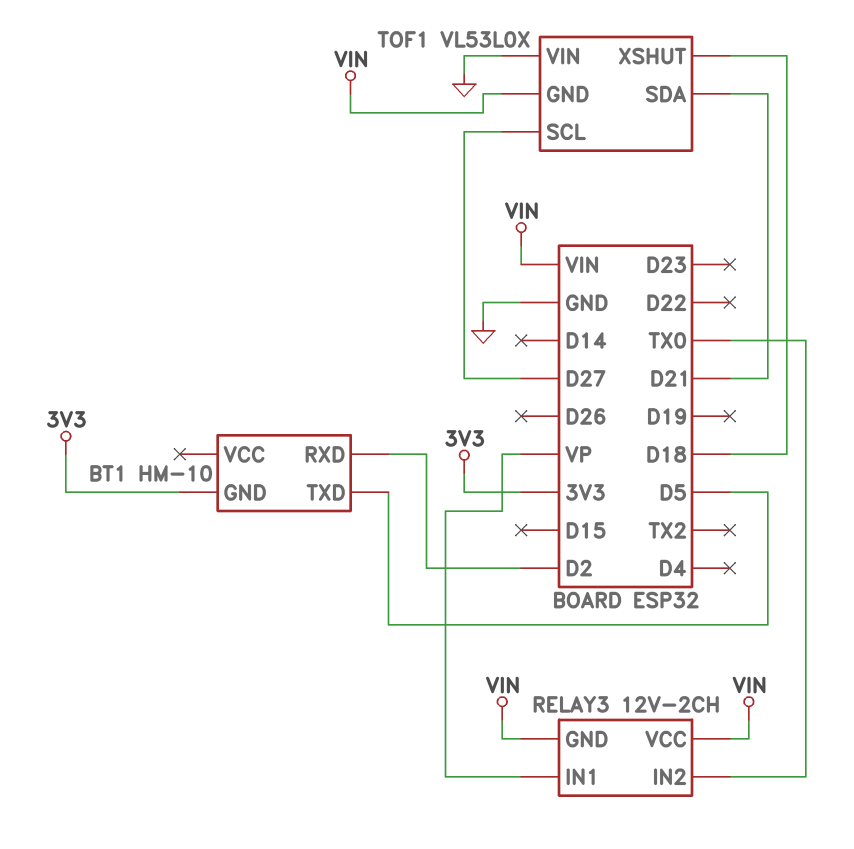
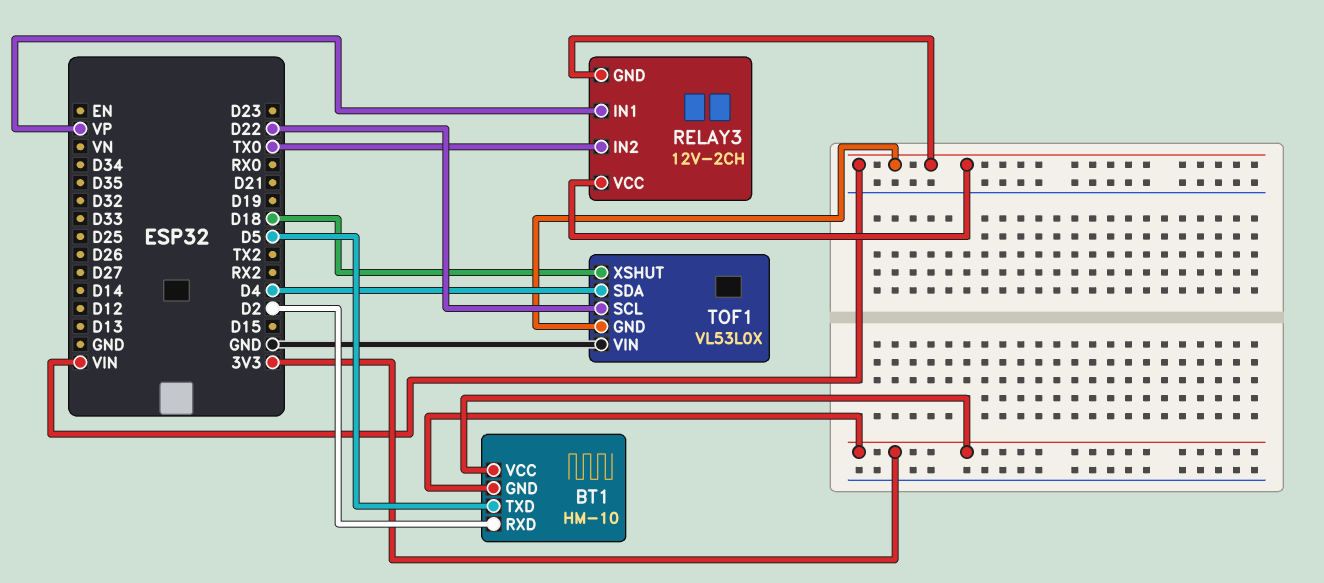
BT1 pin VCC: none -> 3V3
TOF1 pin SCL: D27 -> D22
TOF1 pin SDA: D21 -> D4

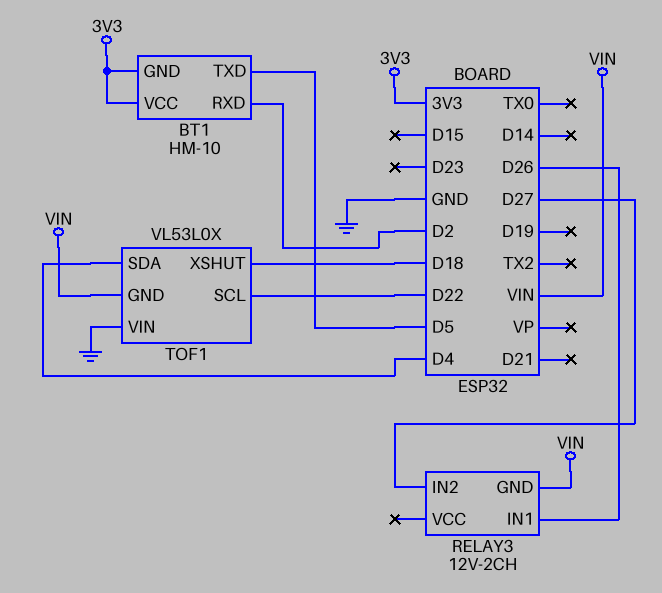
RELAY3 pin IN1: VP -> D26
RELAY3 pin IN2: TX0 -> D27
RELAY3 pin VCC: VIN -> none

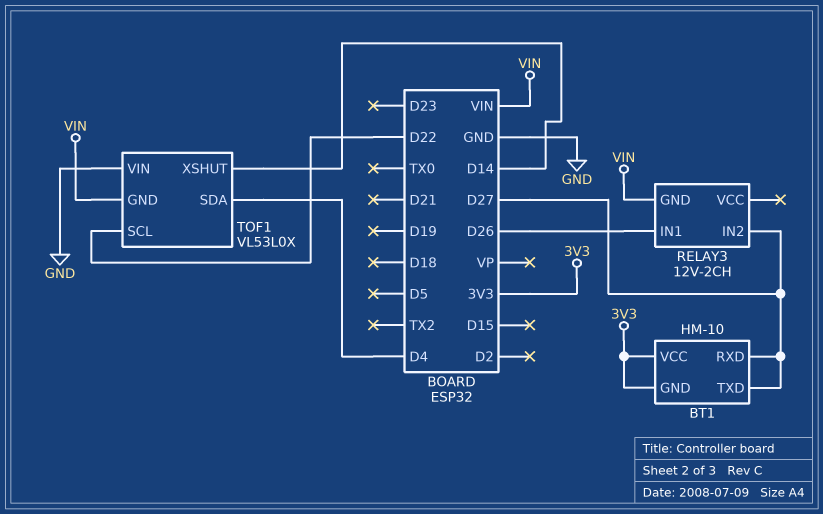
BT1 pin RXD: D2 -> D27
BT1 pin TXD: D5 -> D27
TOF1 pin XSHUT: D18 -> D14

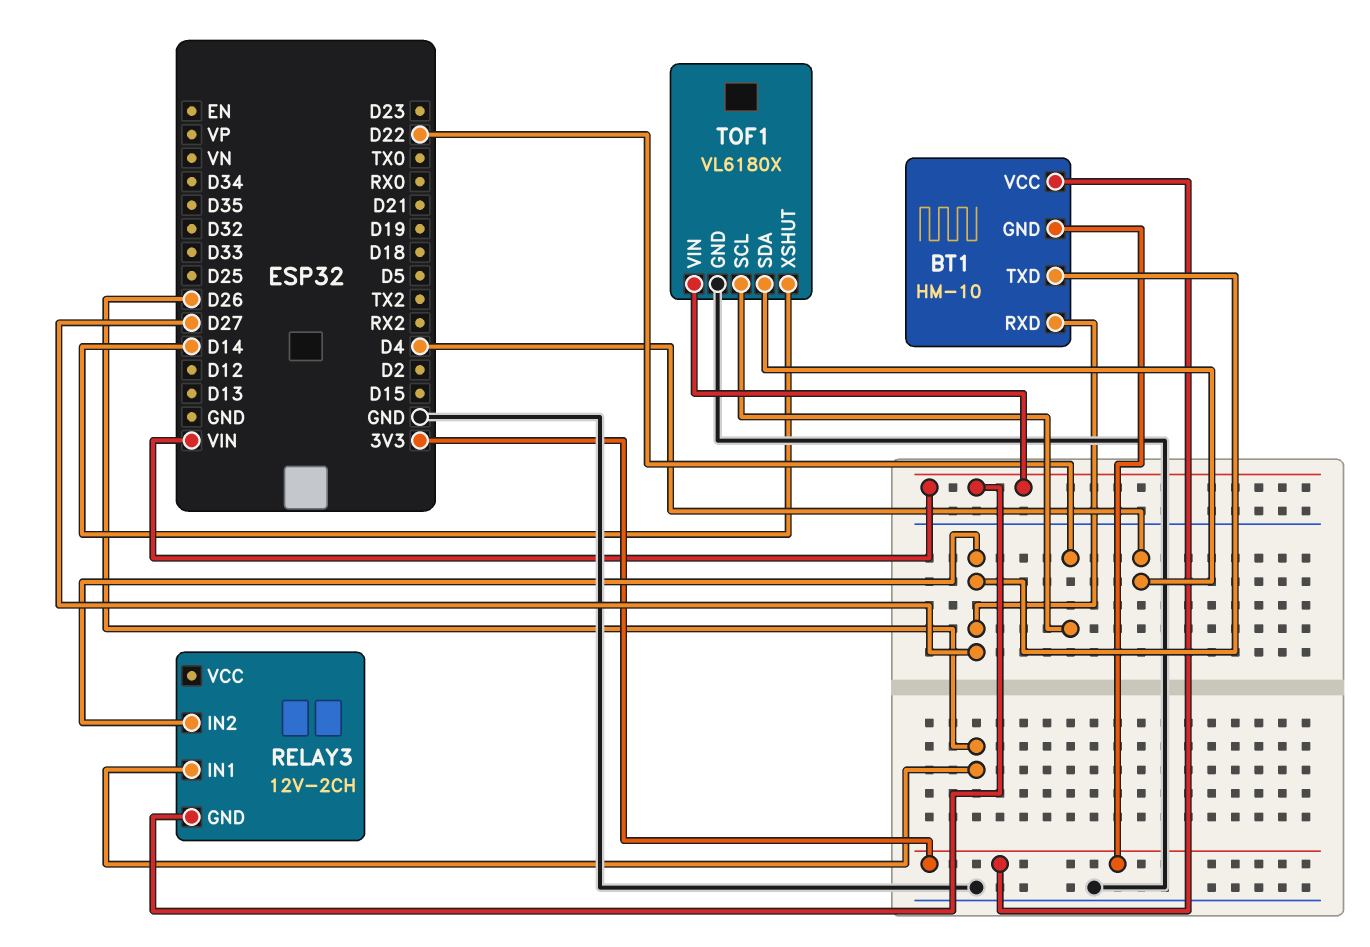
TOF1: VL53L0X -> VL6180X
TOF1 pin GND: VIN -> GND
TOF1 pin VIN: GND -> VIN

